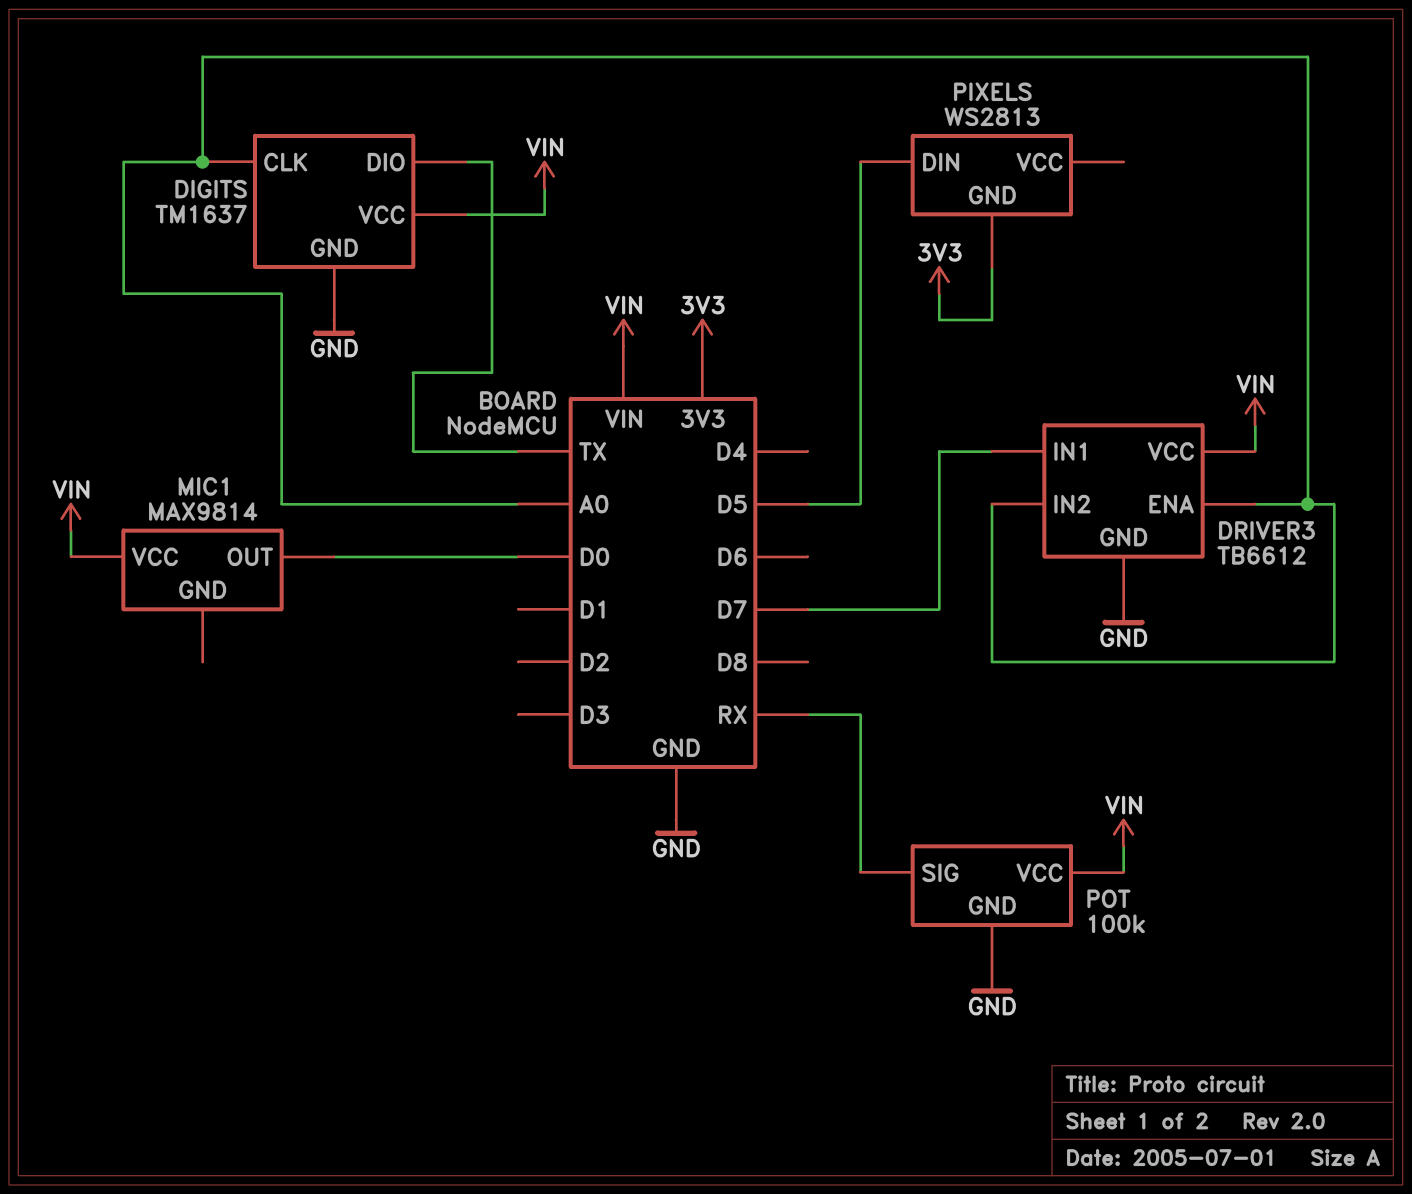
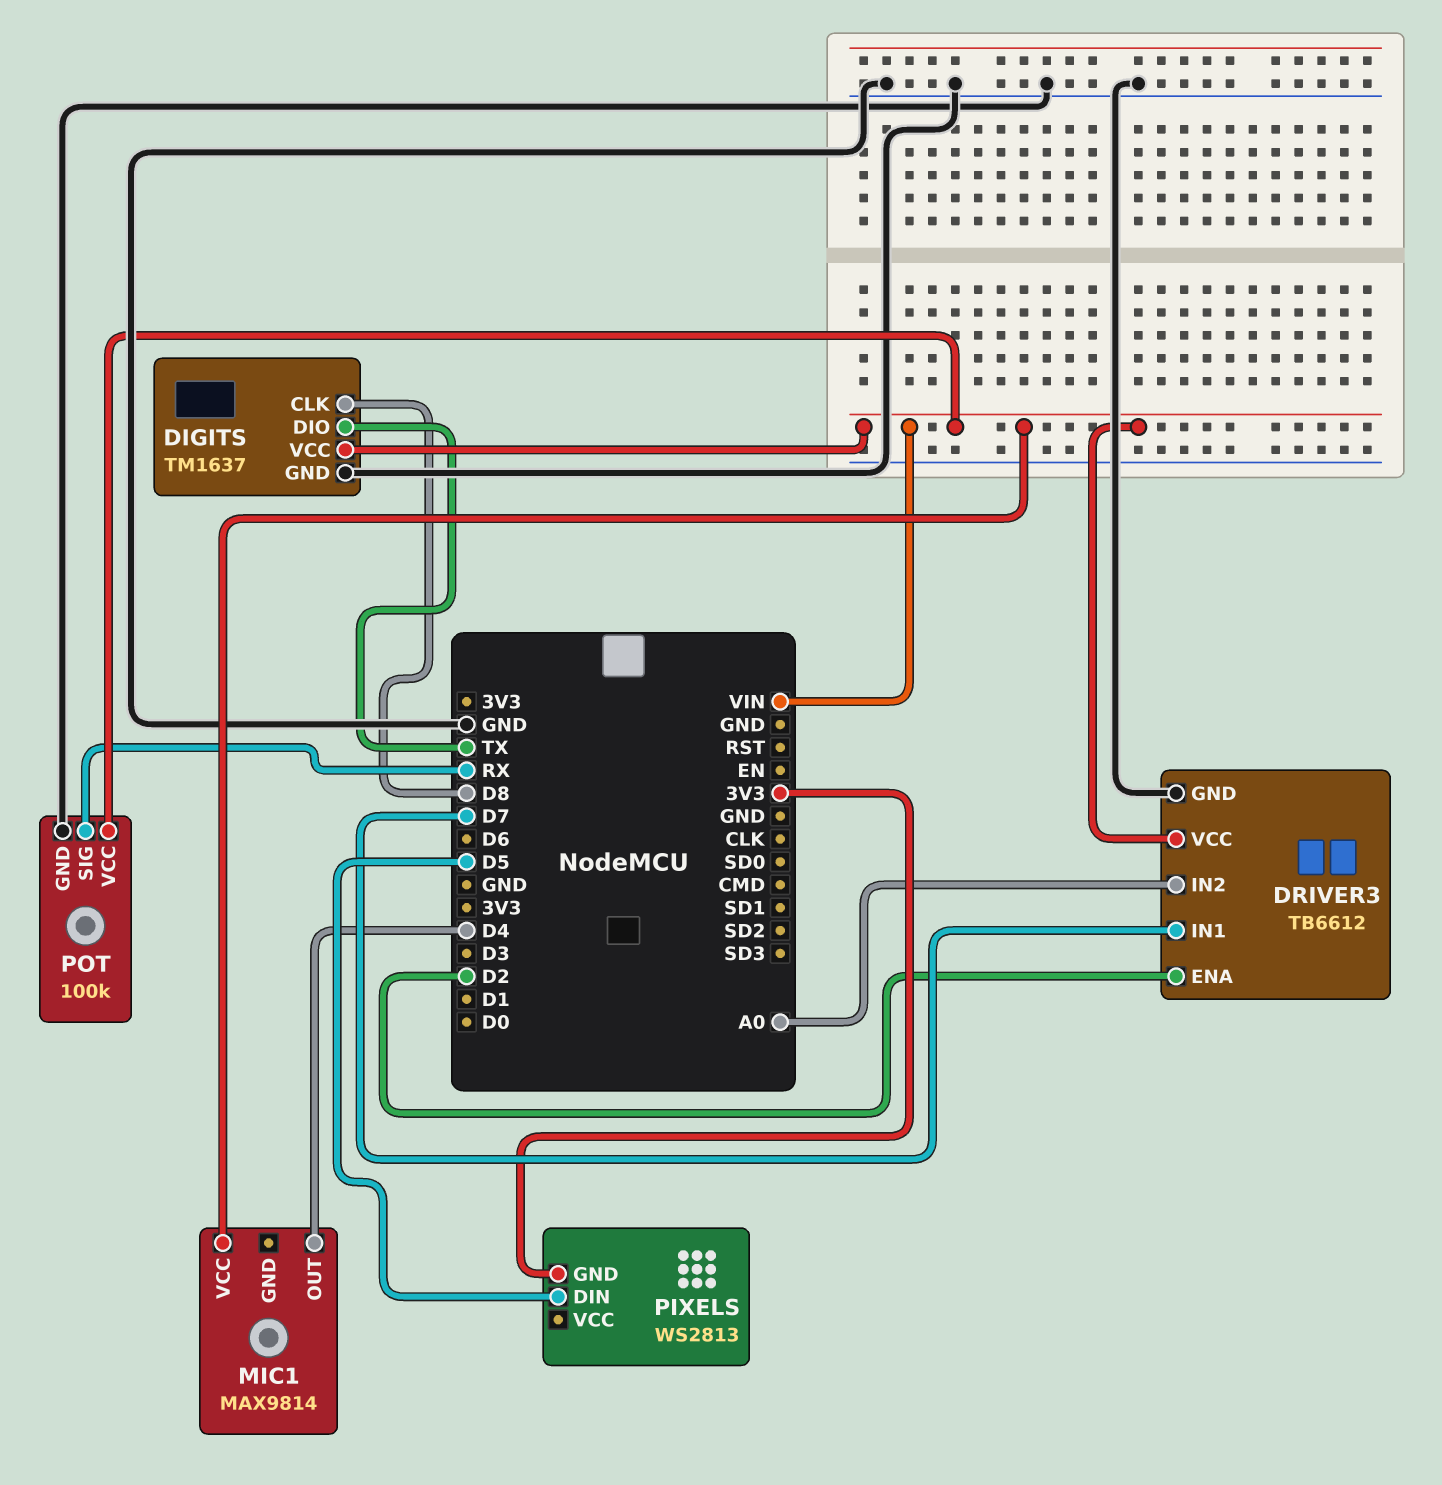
DIGITS pin CLK: A0 -> D8
DRIVER3 pin ENA: A0 -> D2
MIC1 pin OUT: D0 -> D4

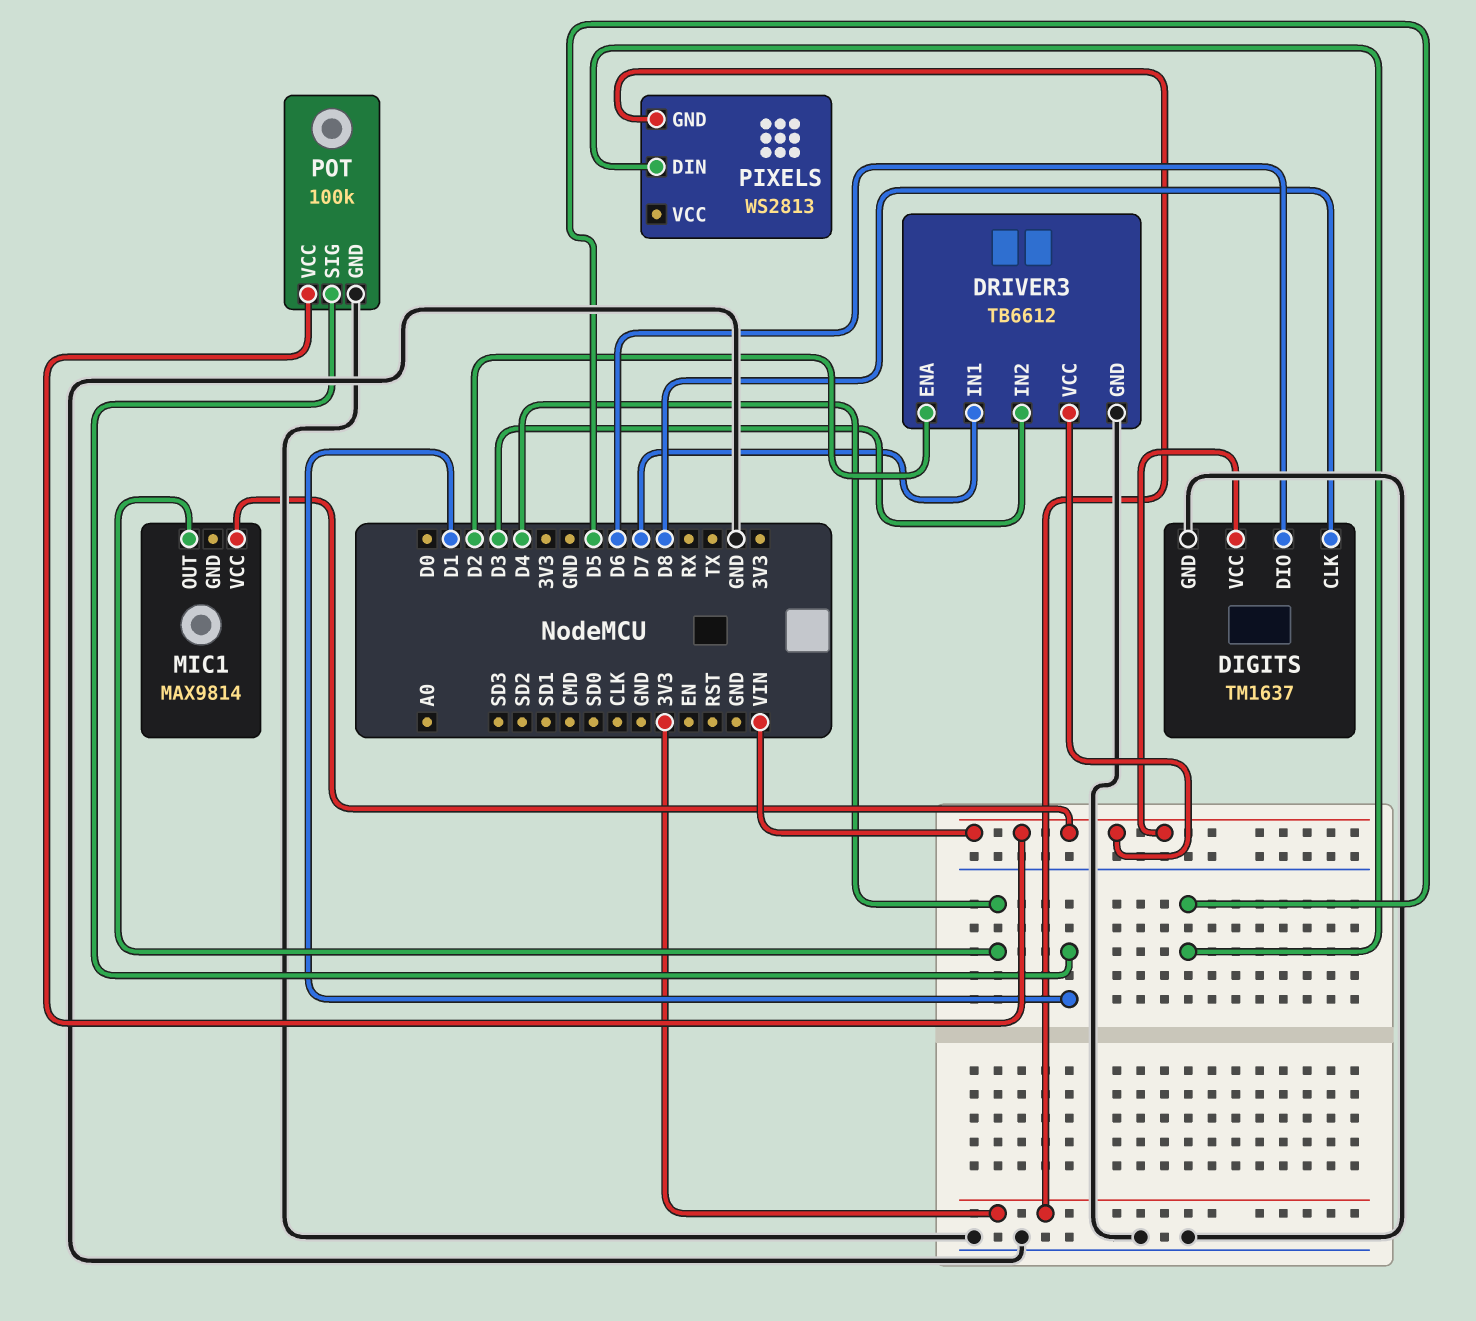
DIGITS pin DIO: TX -> D6
DRIVER3 pin IN2: A0 -> D3
POT pin SIG: RX -> D1

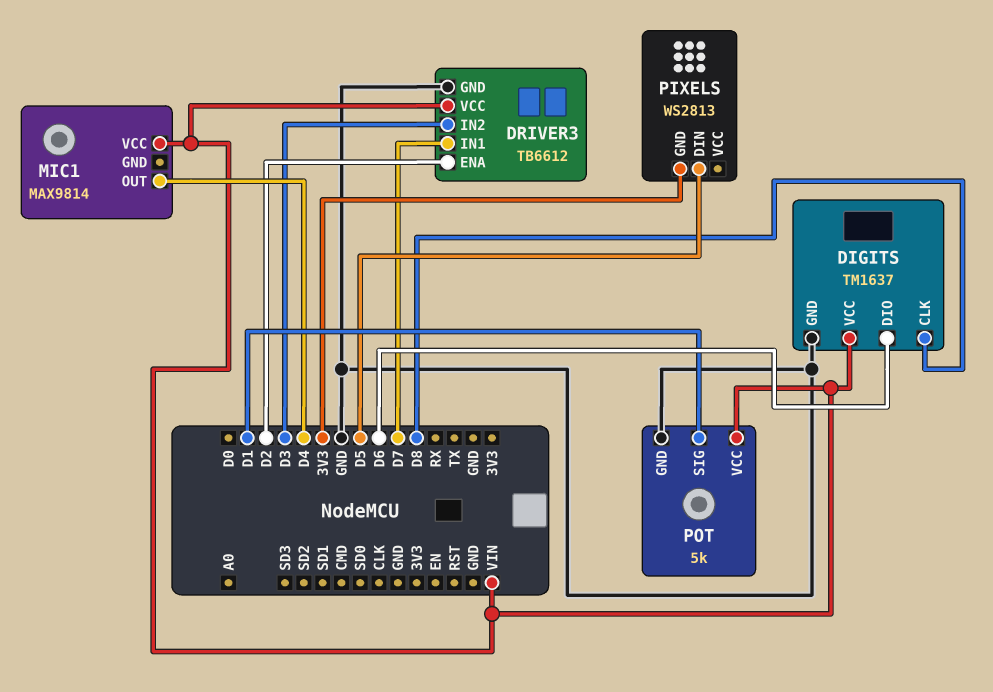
POT: 100k -> 5k

